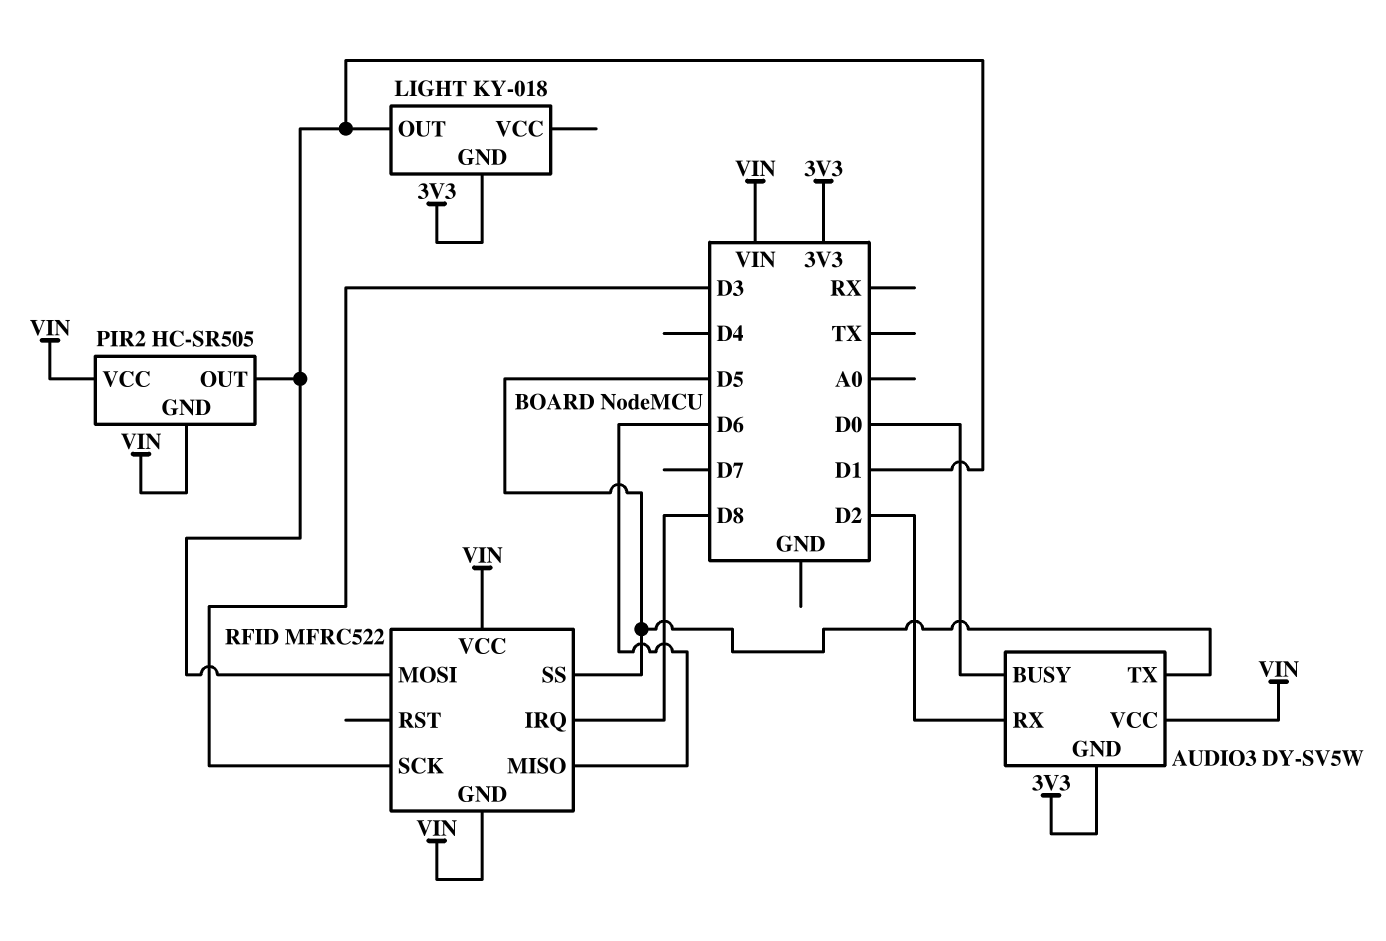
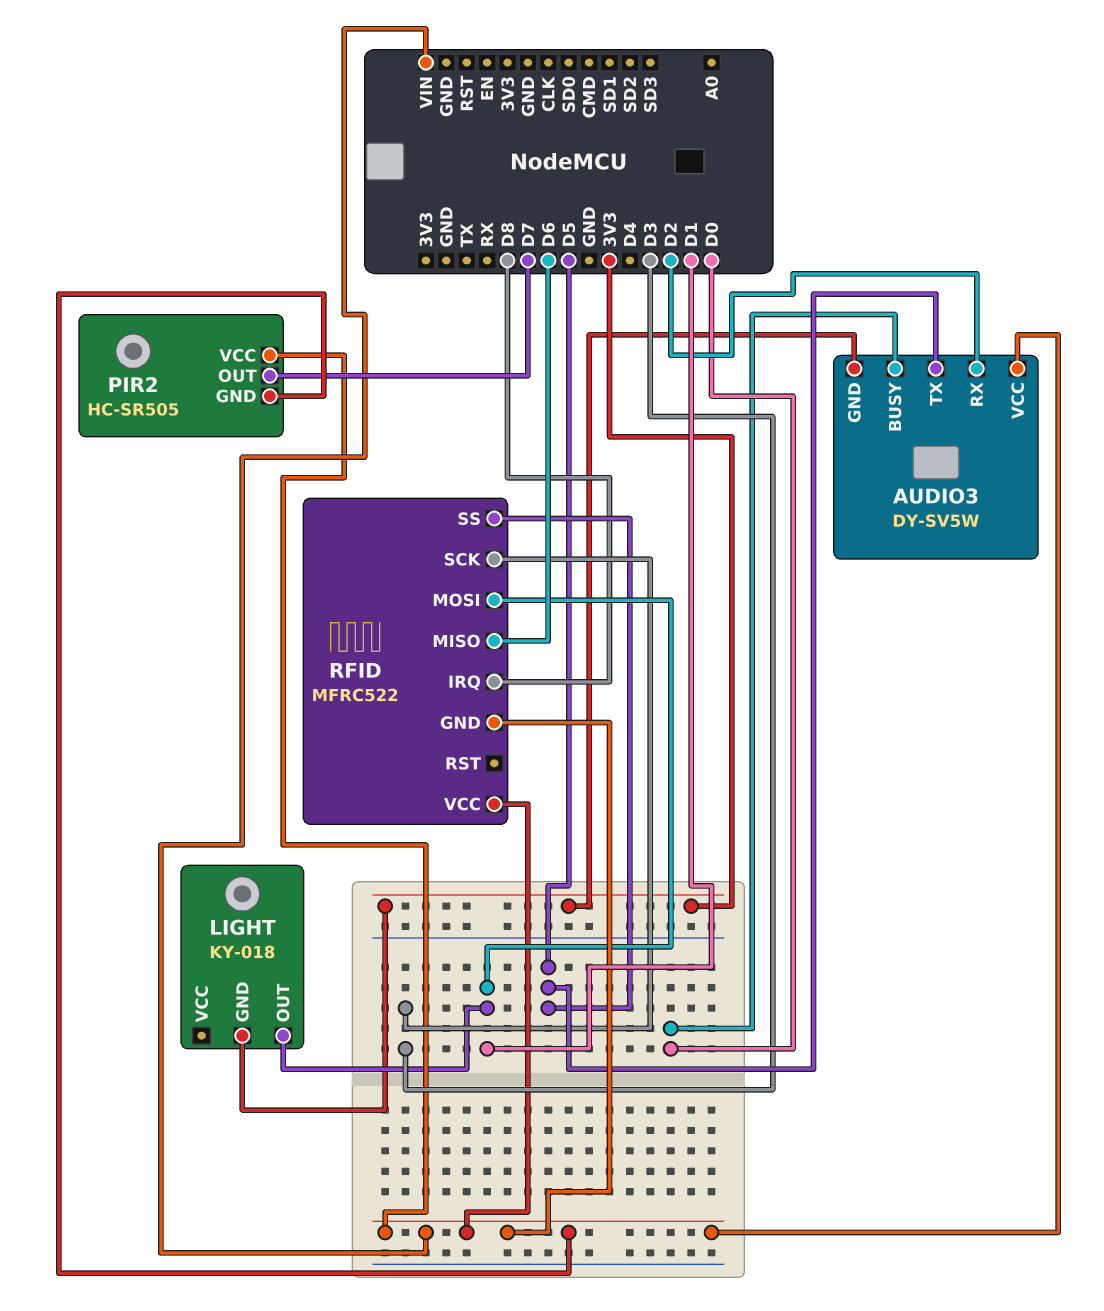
PIR2 pin OUT: D1 -> D7

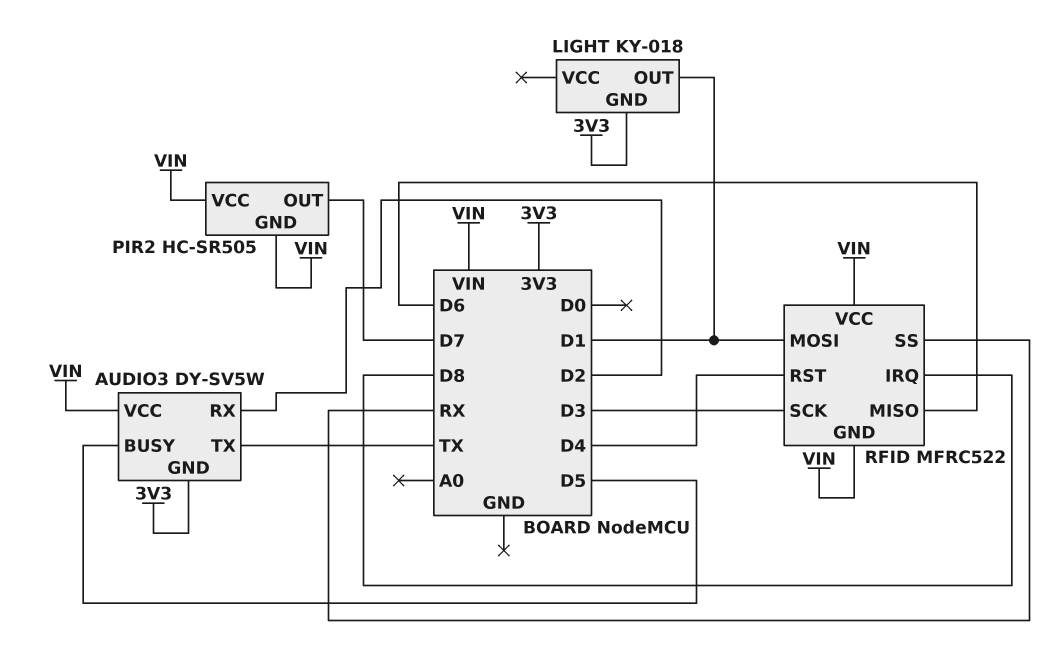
AUDIO3 pin BUSY: D0 -> D5
AUDIO3 pin TX: D5 -> TX
RFID pin RST: none -> D4
RFID pin SS: D5 -> RX

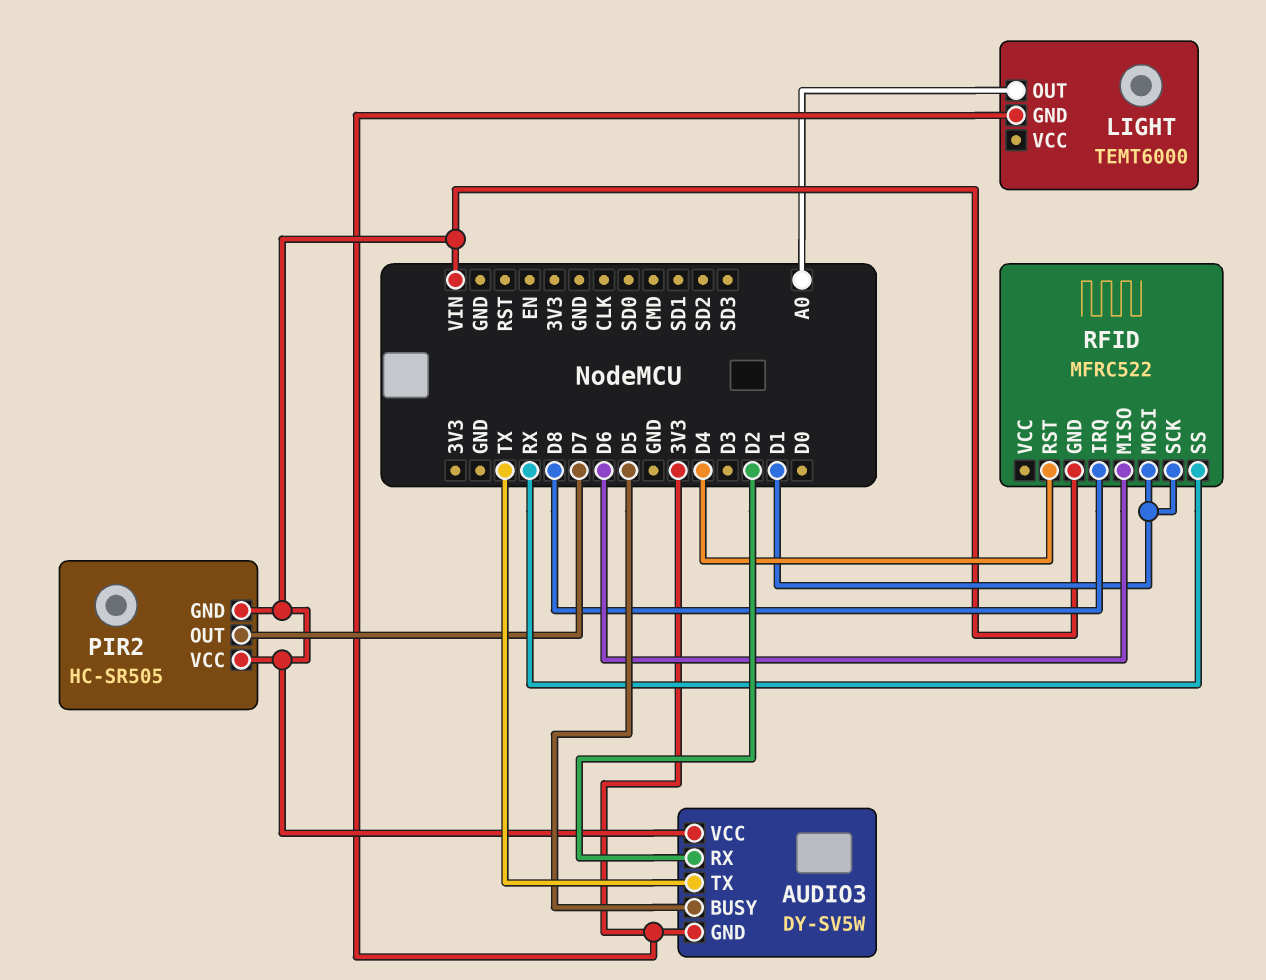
LIGHT: KY-018 -> TEMT6000
LIGHT pin OUT: D1 -> A0
RFID pin SCK: D3 -> D1
RFID pin VCC: VIN -> none

